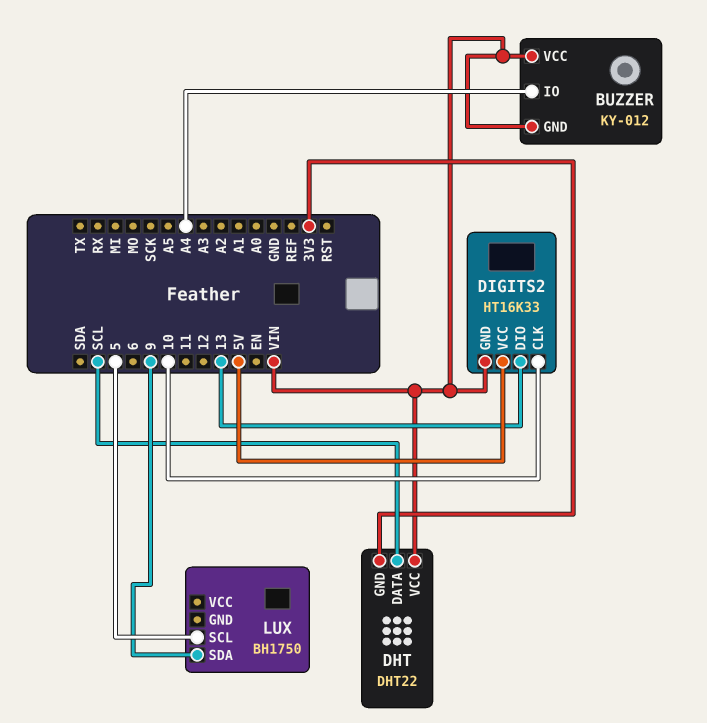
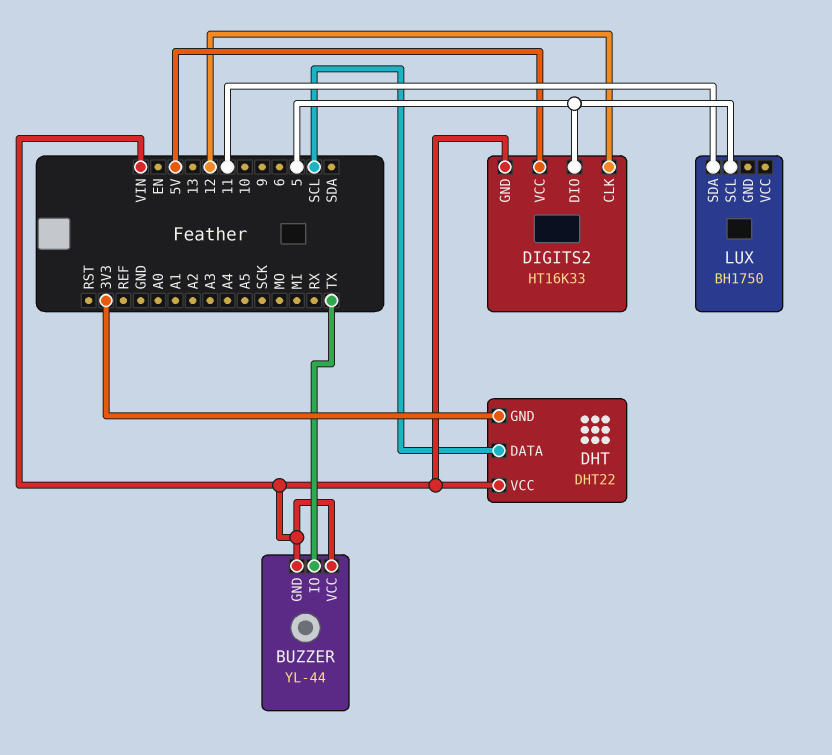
BUZZER: KY-012 -> YL-44
BUZZER pin IO: A4 -> TX
DIGITS2 pin CLK: 10 -> 12
DIGITS2 pin DIO: 13 -> 5
LUX pin SDA: 9 -> 11

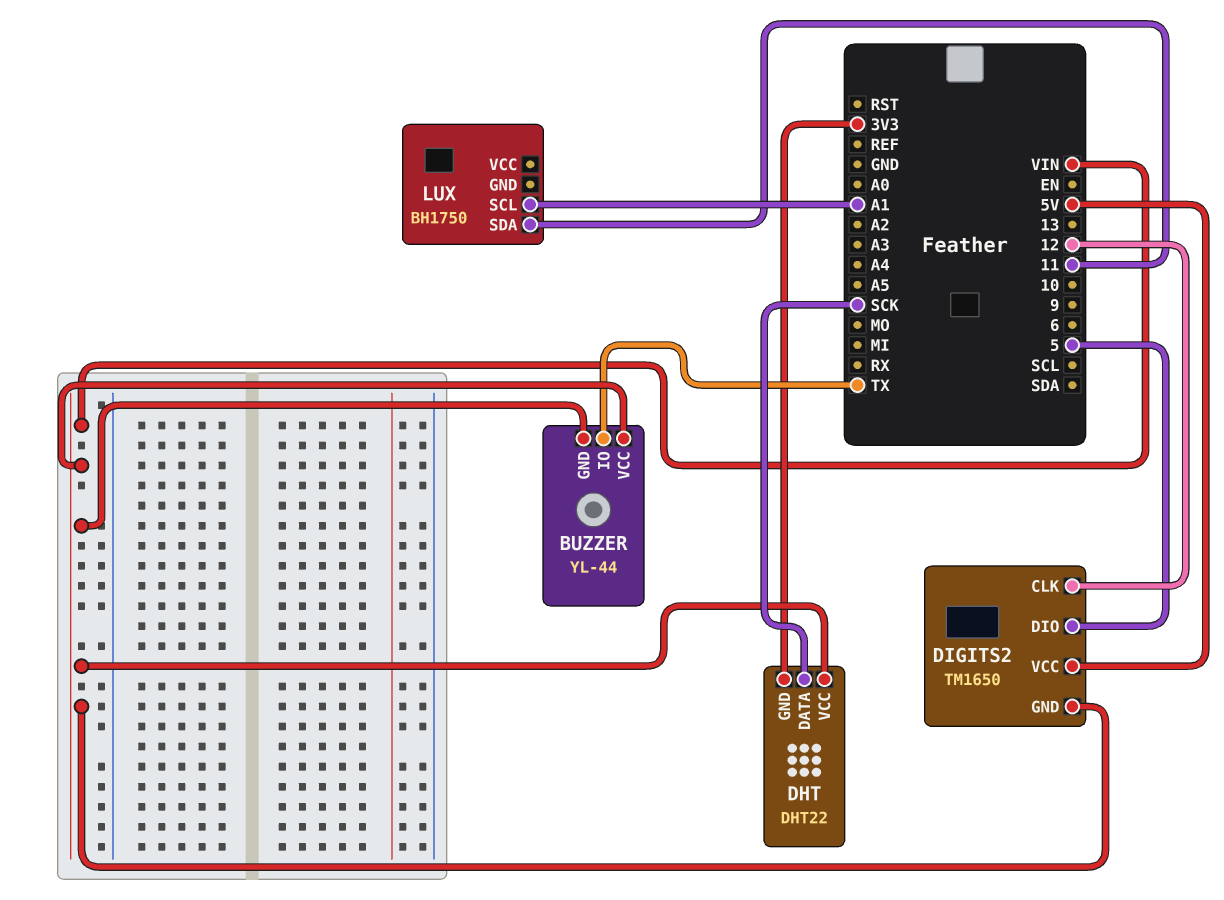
DHT pin DATA: SCL -> SCK
DIGITS2: HT16K33 -> TM1650
LUX pin SCL: 5 -> A1

